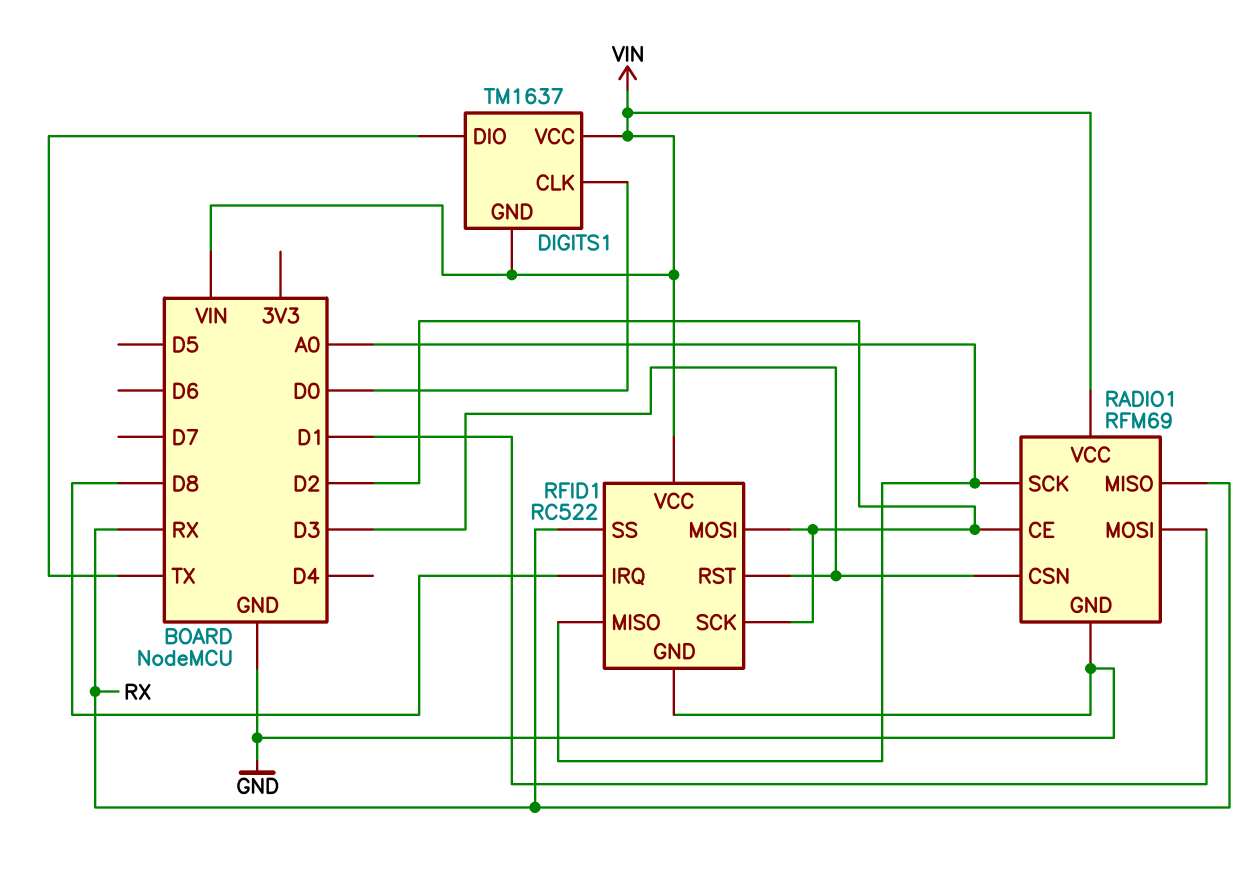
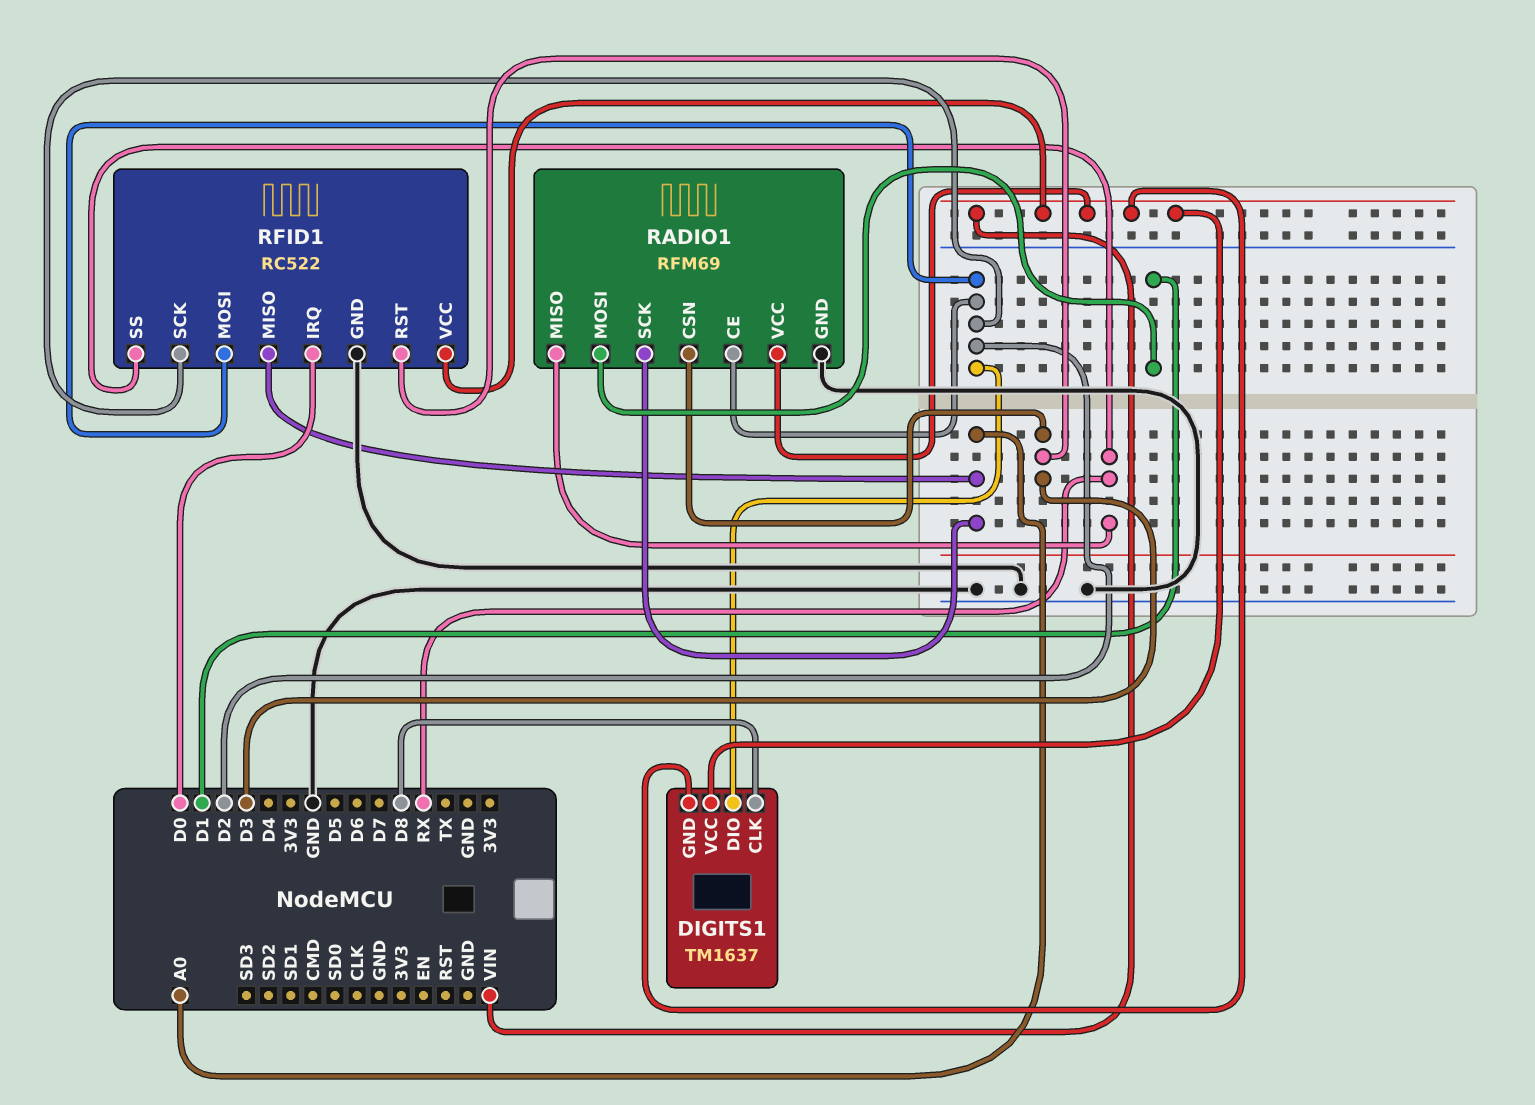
DIGITS1 pin CLK: D0 -> D8
DIGITS1 pin DIO: TX -> D2
RFID1 pin IRQ: D8 -> D0

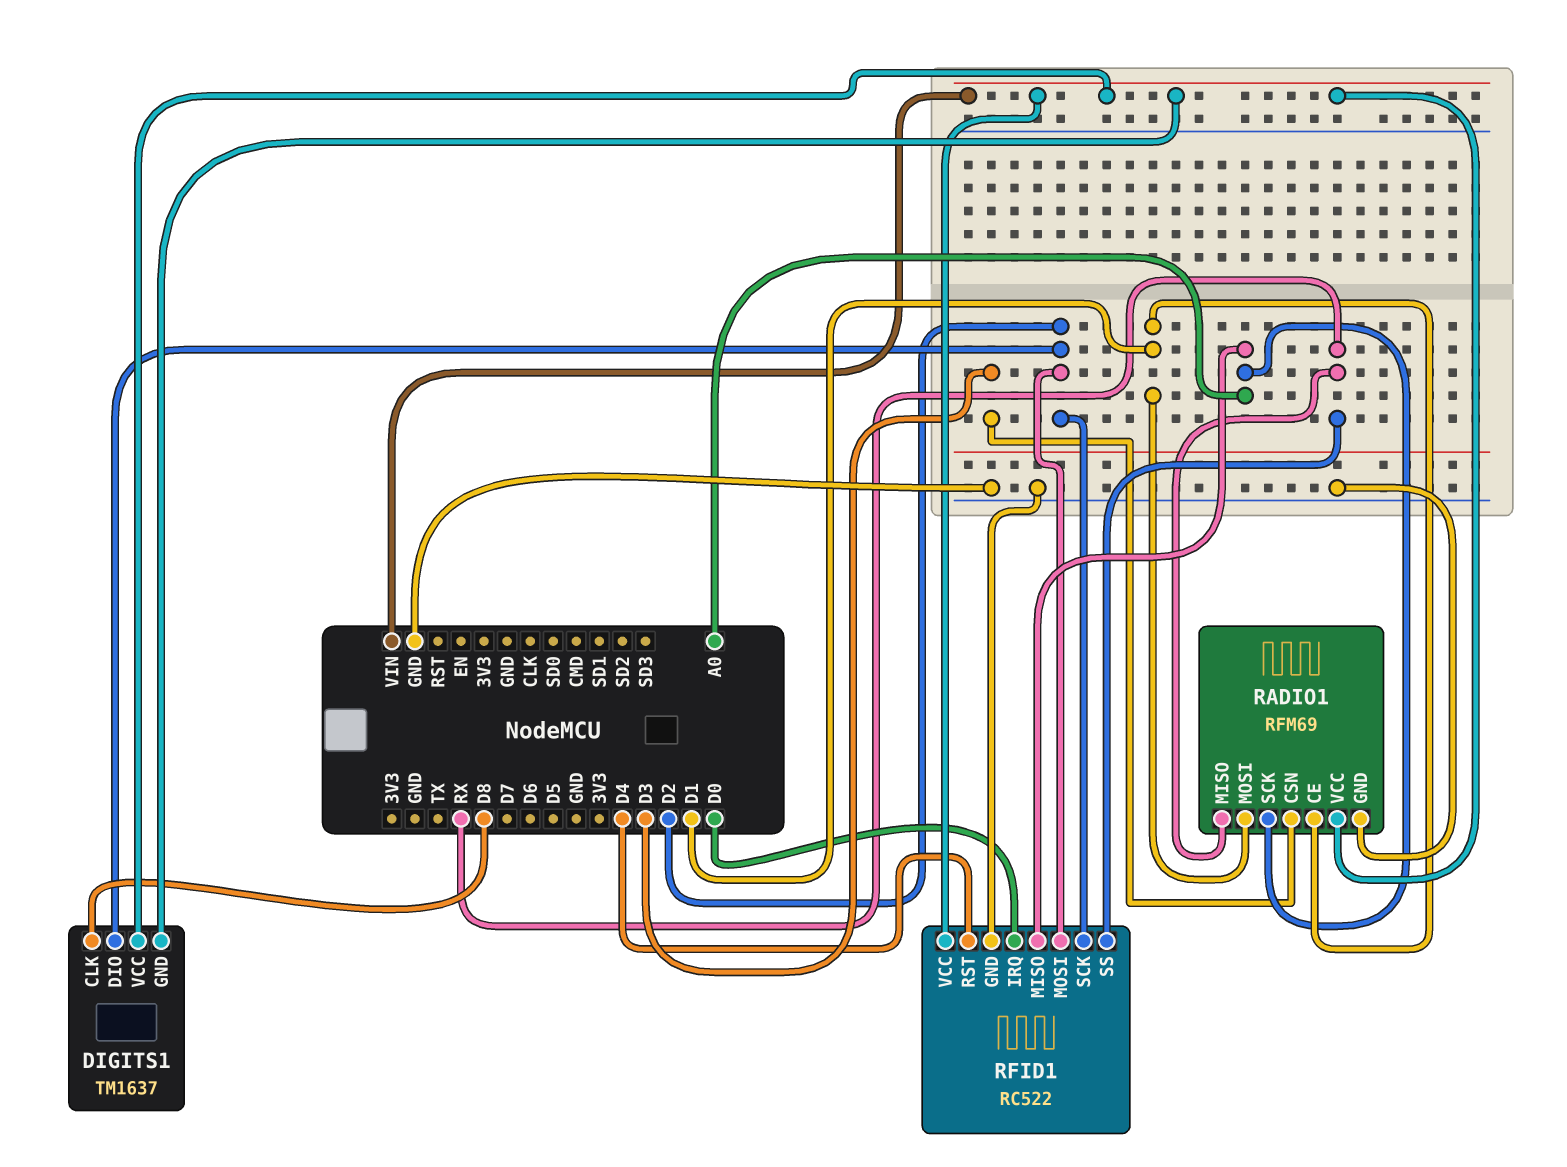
RADIO1 pin CE: D2 -> D1
RFID1 pin RST: D3 -> D4

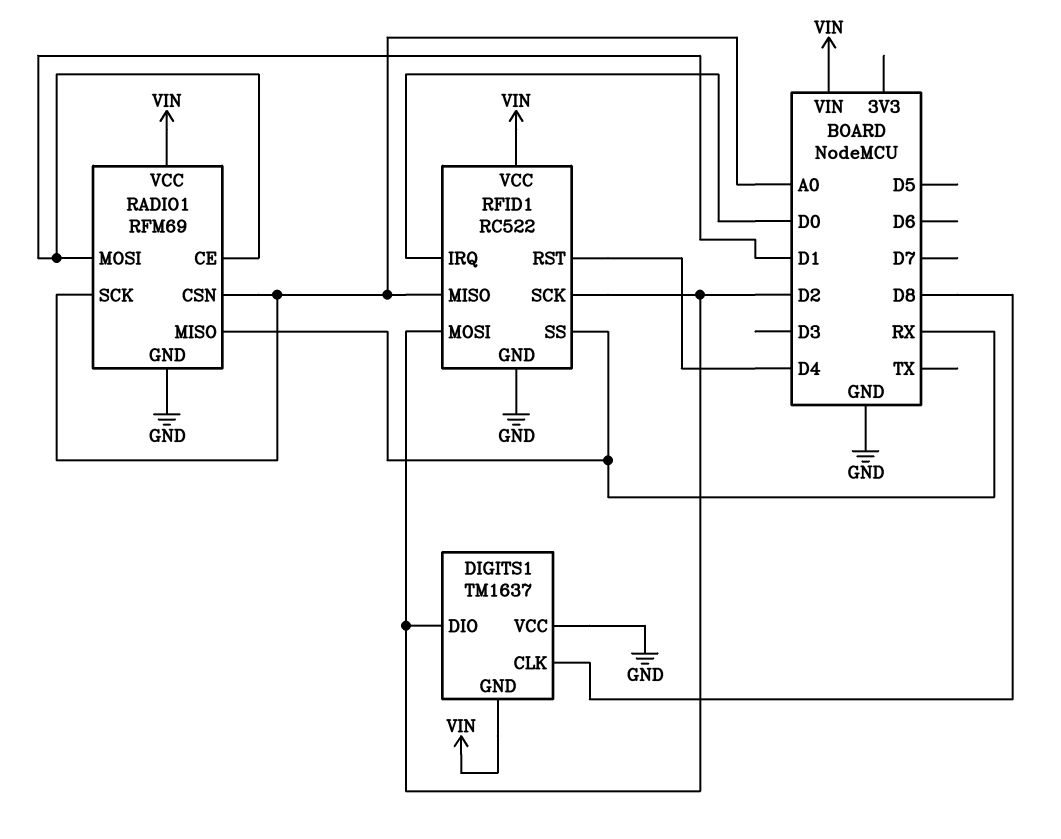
DIGITS1 pin VCC: VIN -> GND
RADIO1 pin CSN: D3 -> A0

